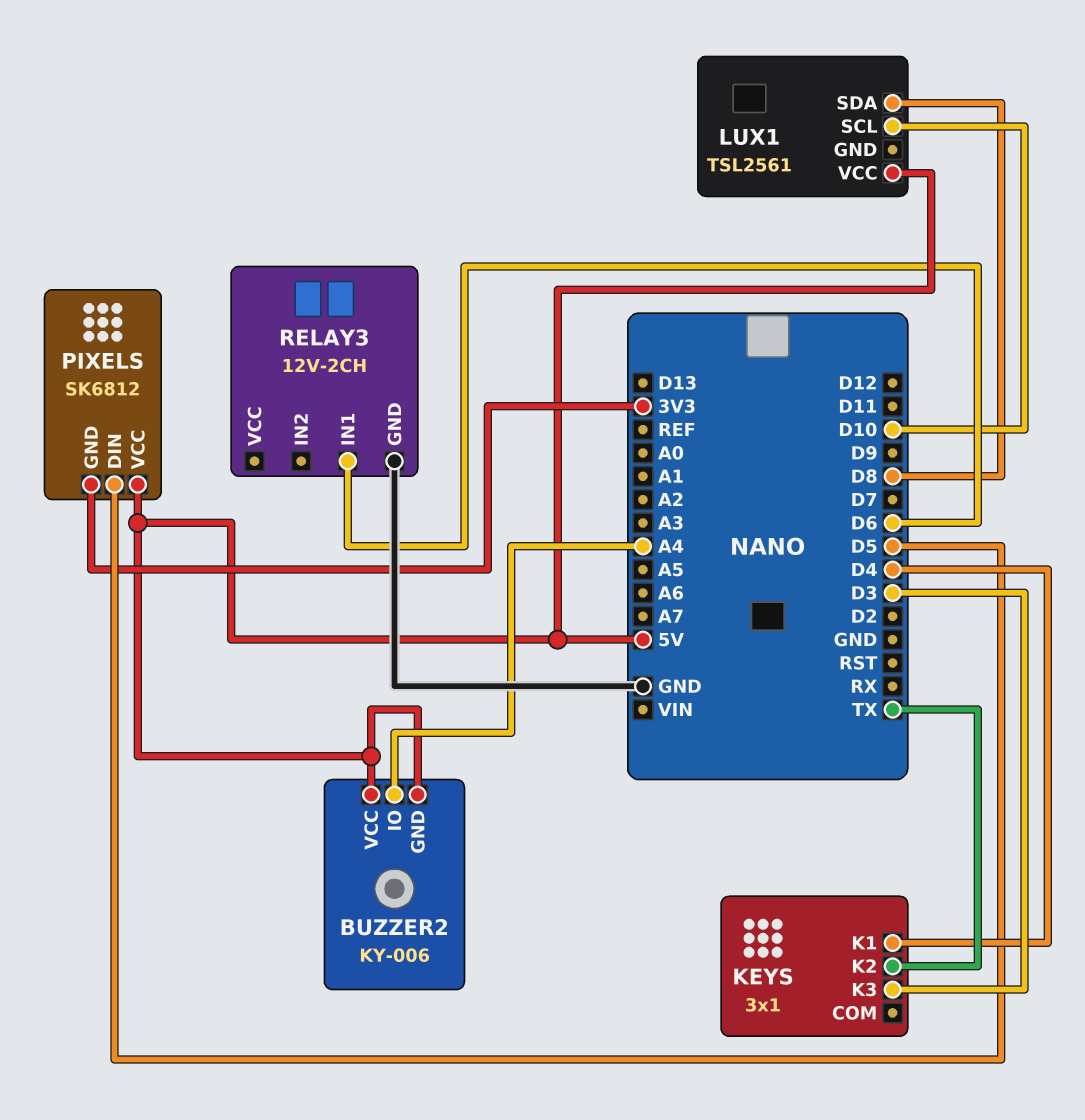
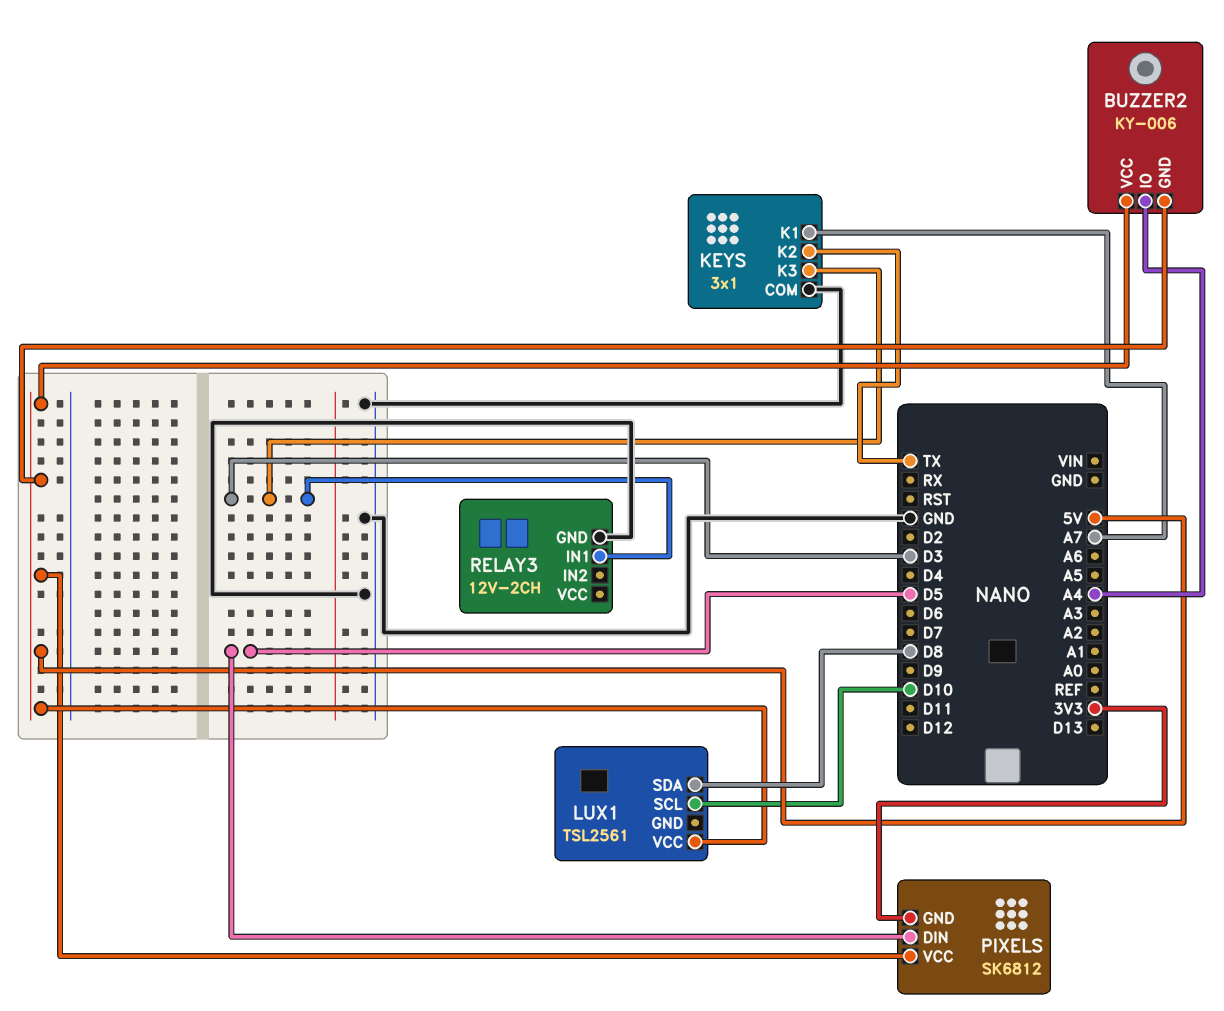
KEYS pin COM: none -> GND
KEYS pin K1: D4 -> A7
RELAY3 pin IN1: D6 -> D3

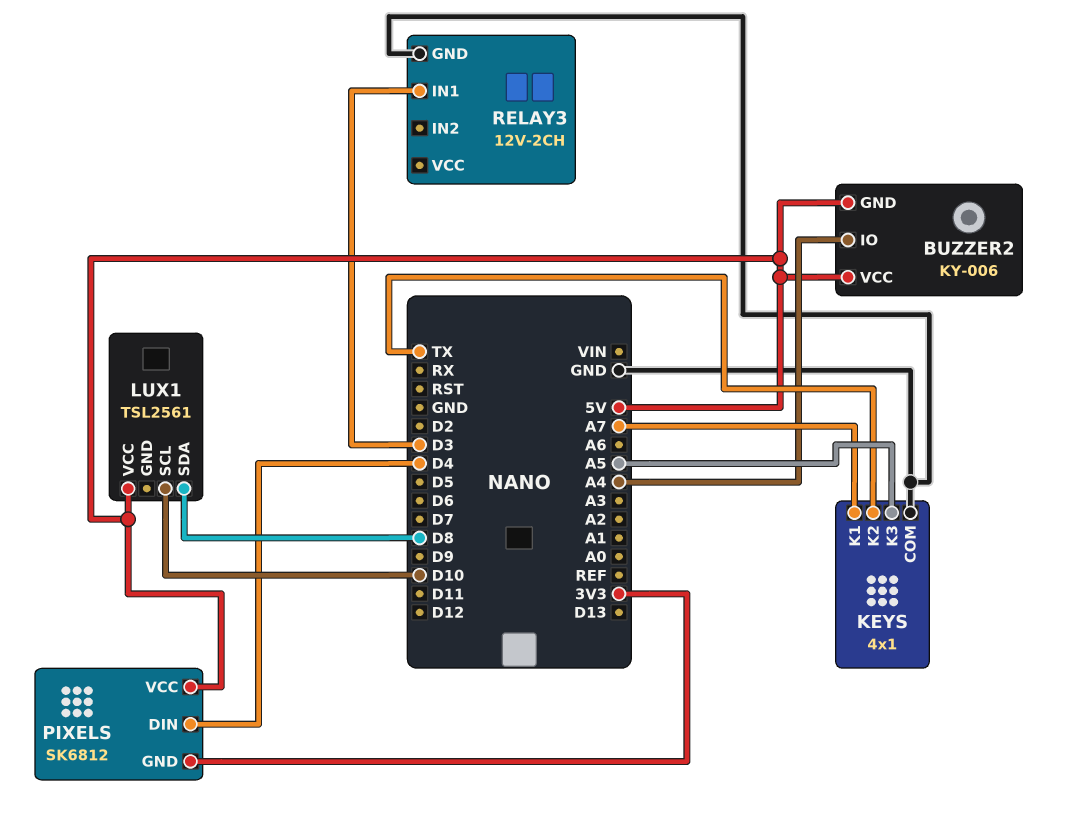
KEYS: 3x1 -> 4x1
KEYS pin K3: D3 -> A5
PIXELS pin DIN: D5 -> D4

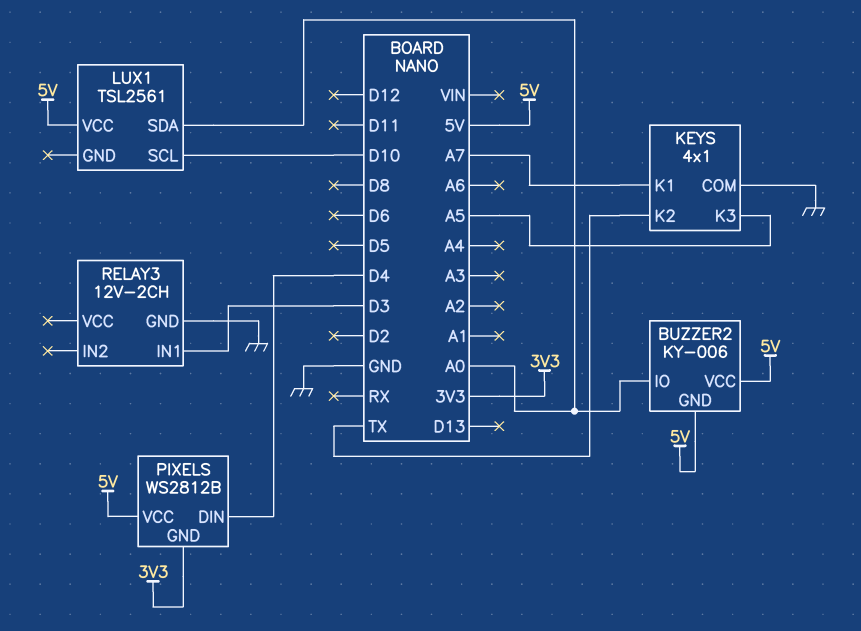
BUZZER2 pin IO: A4 -> A0
LUX1 pin SDA: D8 -> A0
PIXELS: SK6812 -> WS2812B

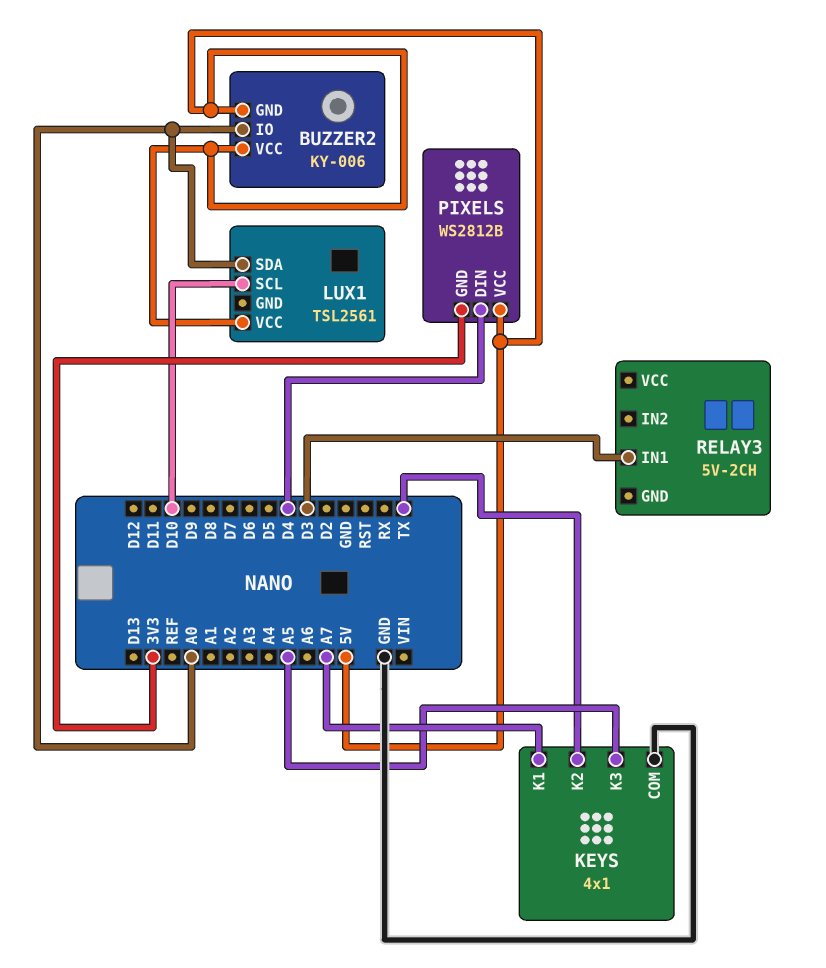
RELAY3: 12V-2CH -> 5V-2CH
RELAY3 pin GND: GND -> none

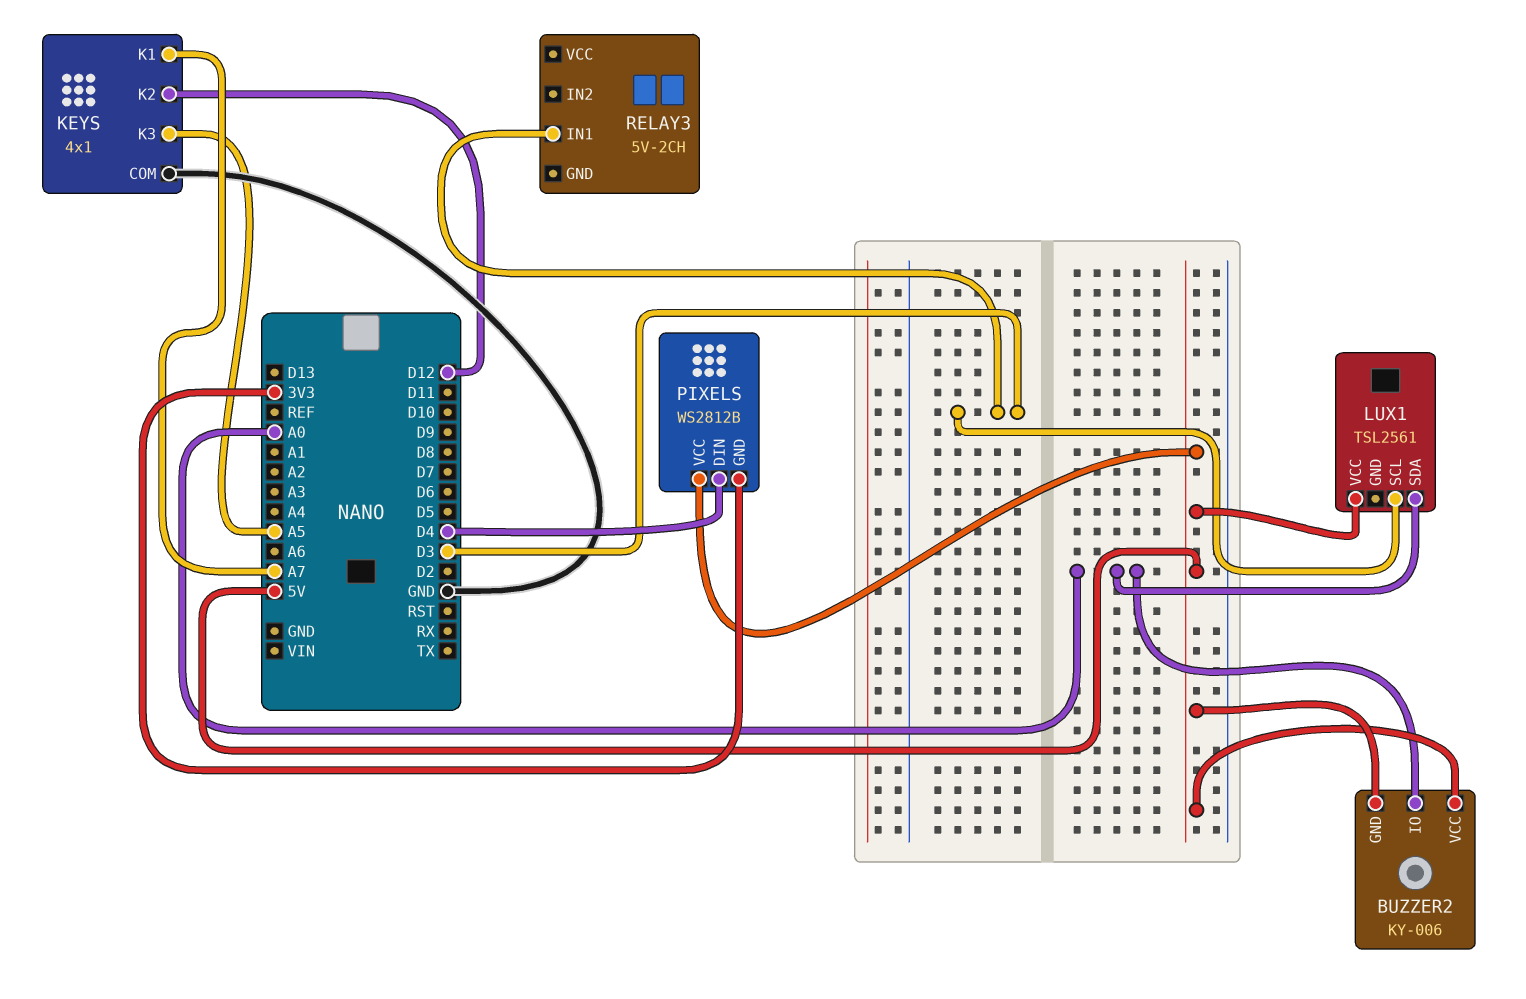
KEYS pin K2: TX -> D12
LUX1 pin SCL: D10 -> D3

